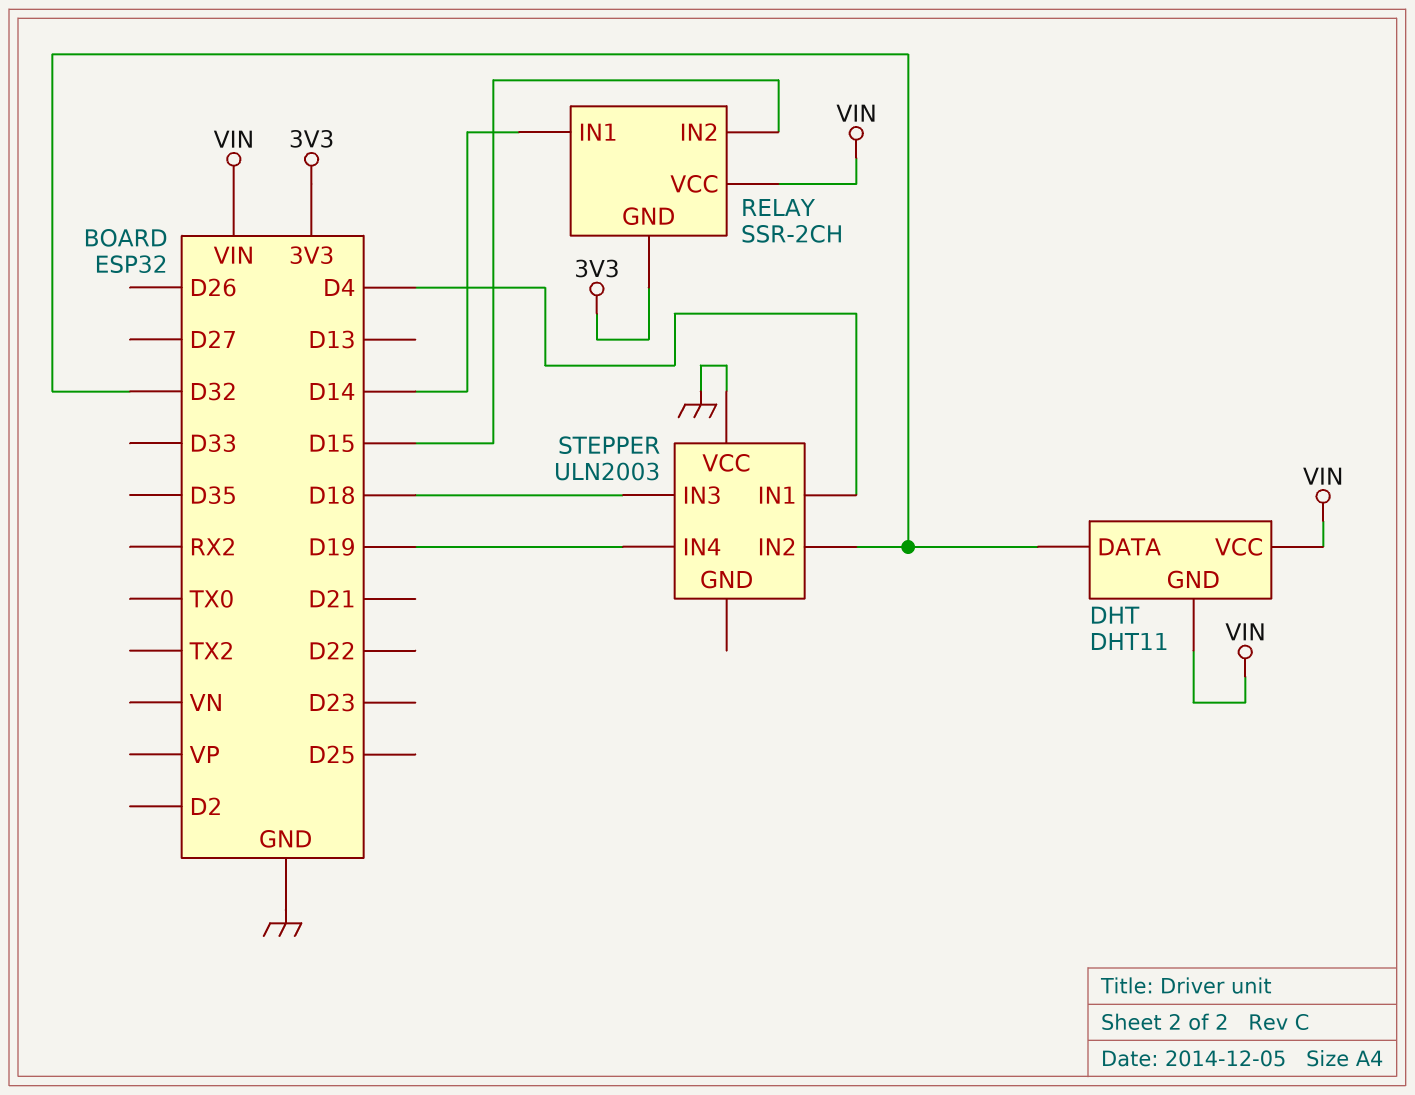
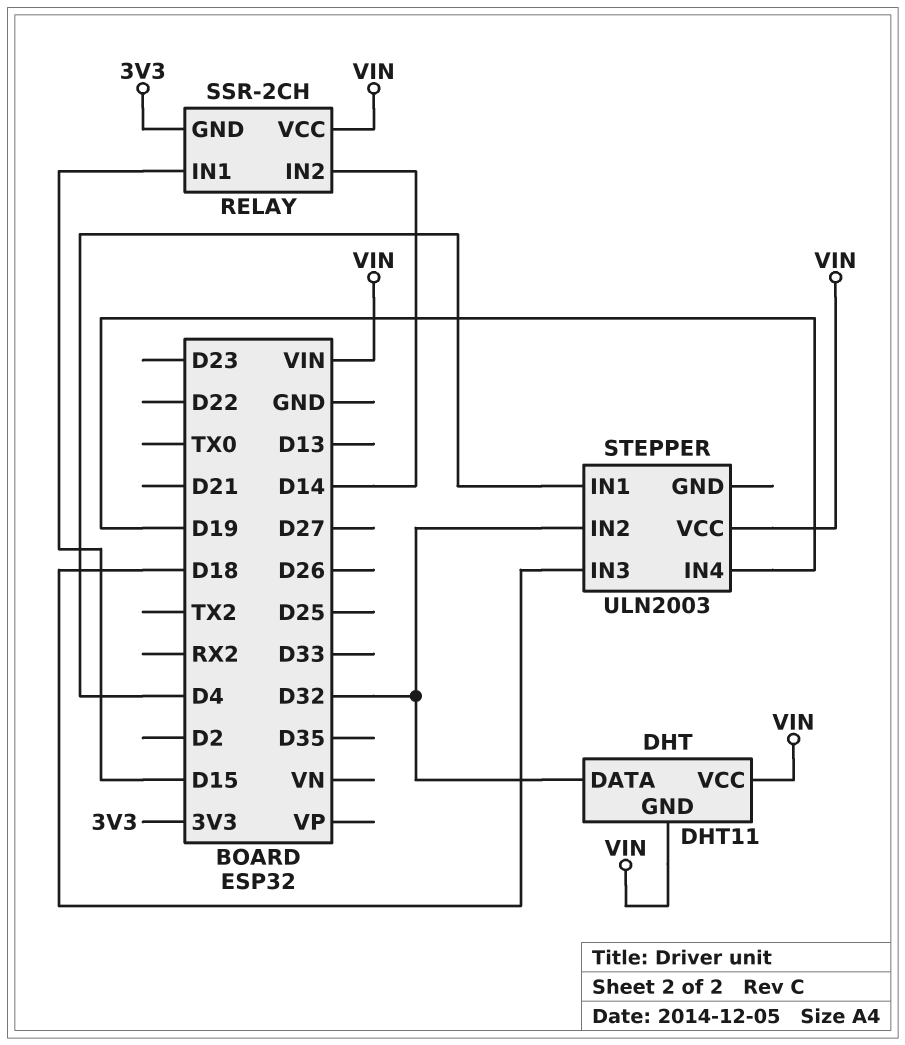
RELAY pin IN1: D14 -> D15
RELAY pin IN2: D15 -> D14
STEPPER pin VCC: GND -> VIN

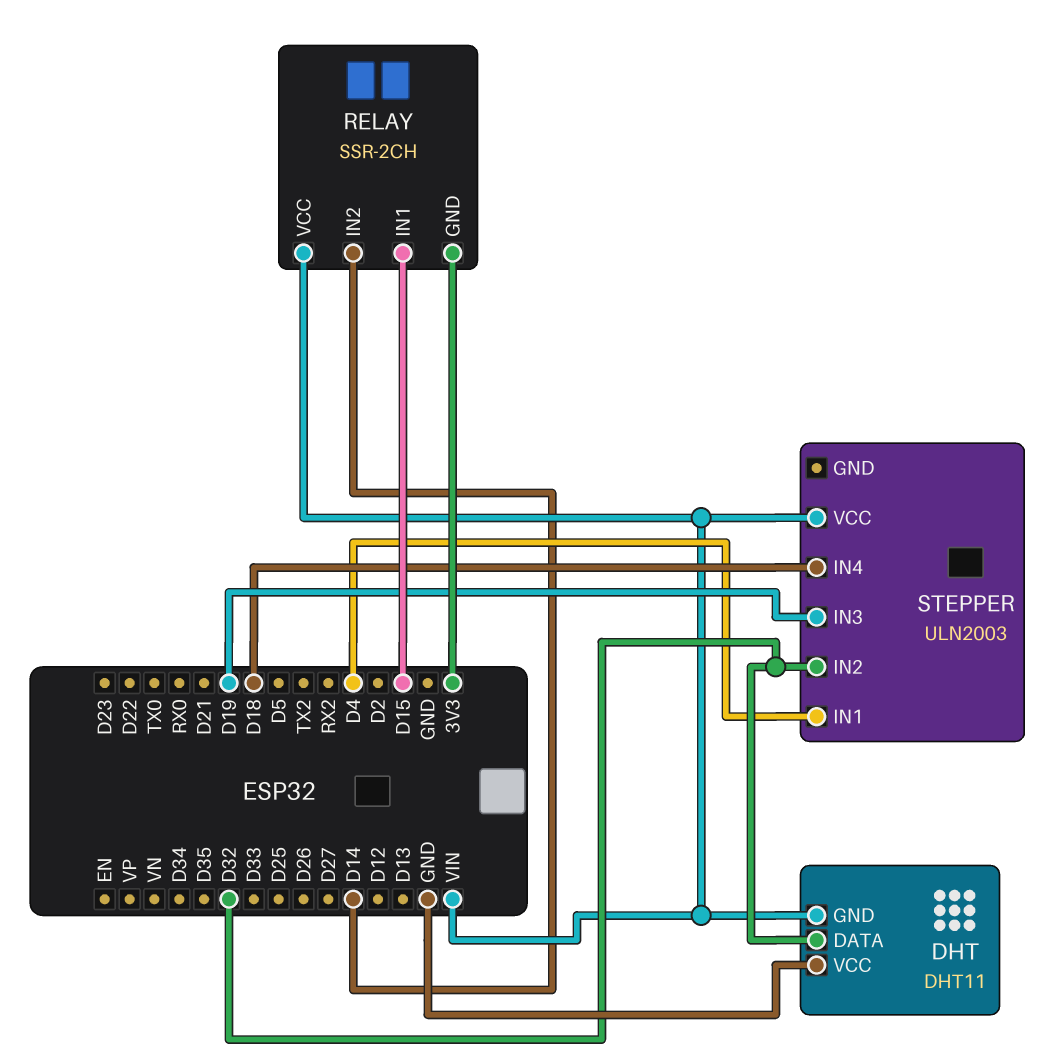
DHT pin VCC: VIN -> GND
STEPPER pin IN3: D18 -> D19
STEPPER pin IN4: D19 -> D18

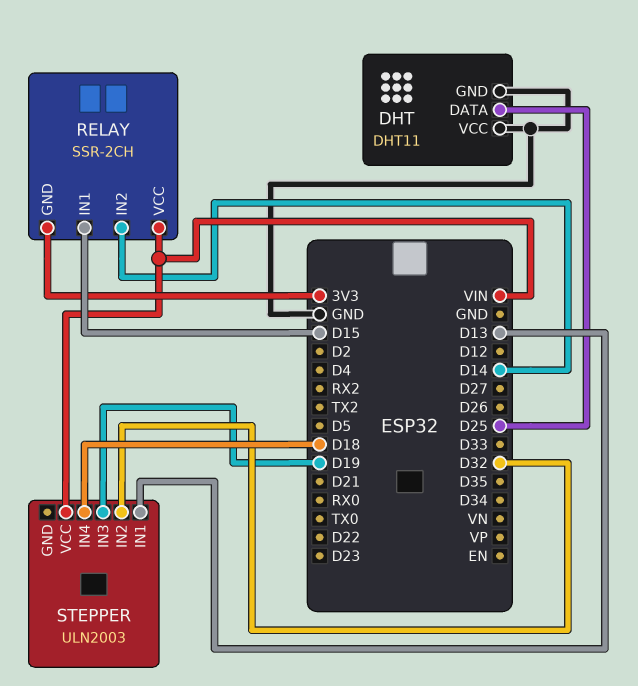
DHT pin DATA: D32 -> D25
DHT pin GND: VIN -> GND
STEPPER pin IN1: D4 -> D13

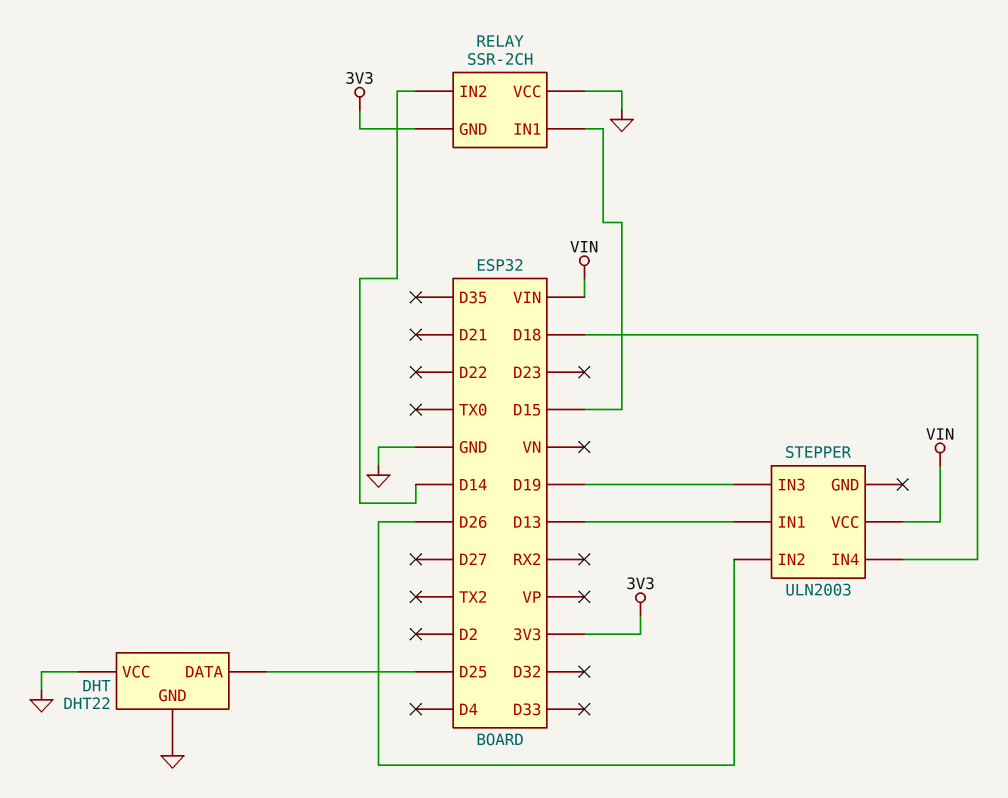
DHT: DHT11 -> DHT22
RELAY pin VCC: VIN -> GND
STEPPER pin IN2: D32 -> D26

